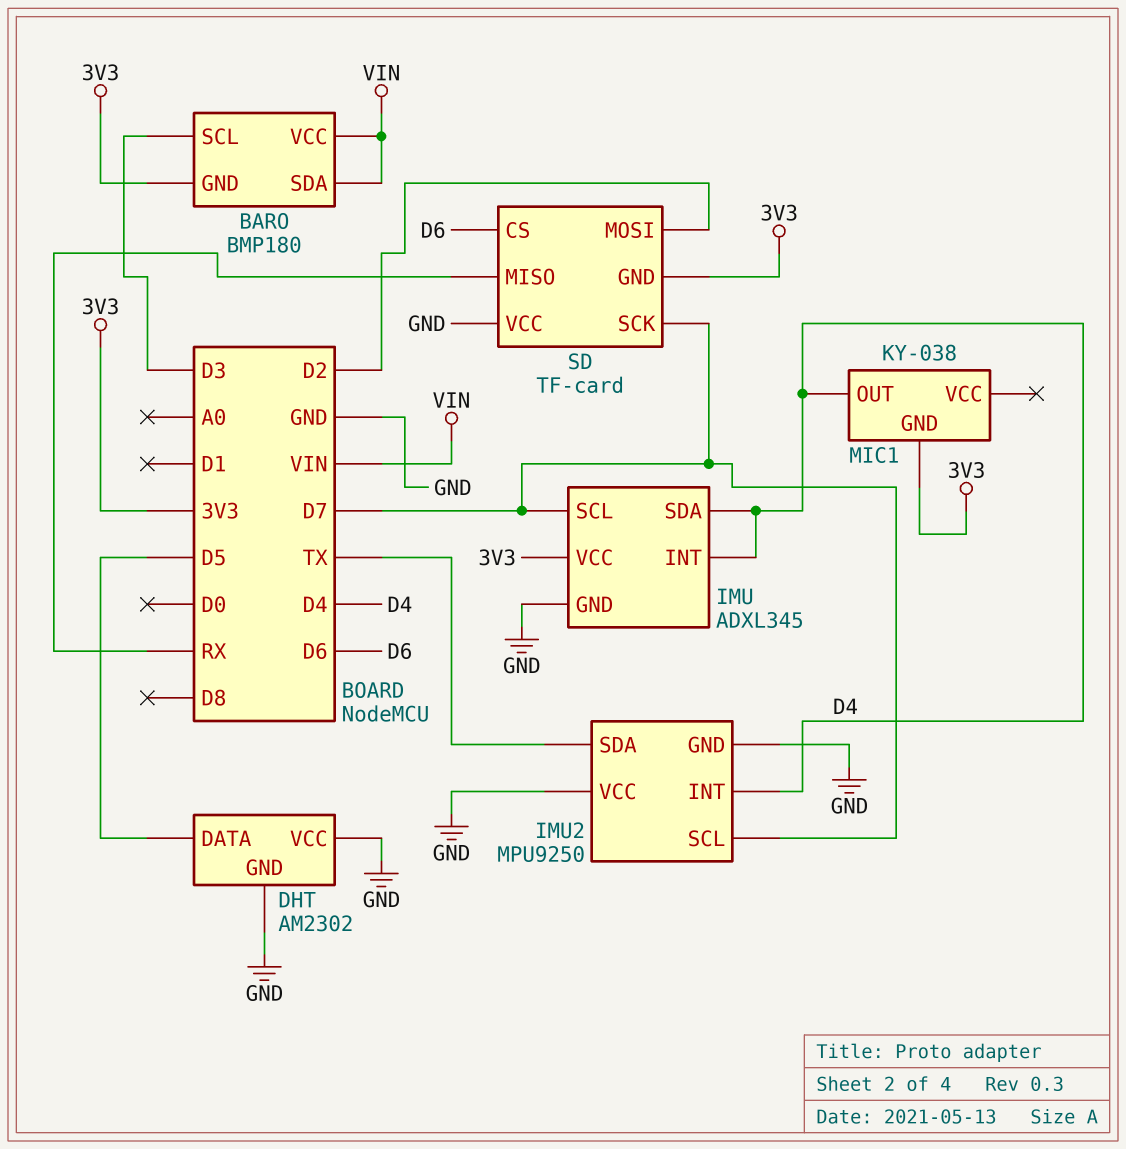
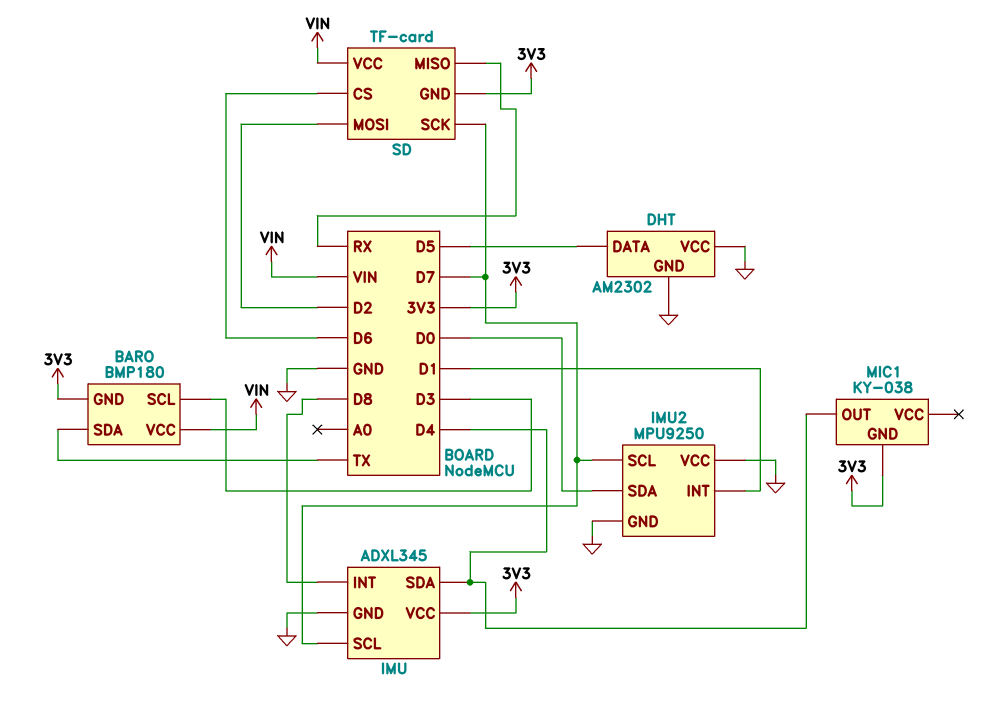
BARO pin SDA: VIN -> TX
IMU pin INT: D4 -> D8
IMU2 pin INT: D4 -> D1
IMU2 pin SDA: TX -> D0
SD pin VCC: GND -> VIN

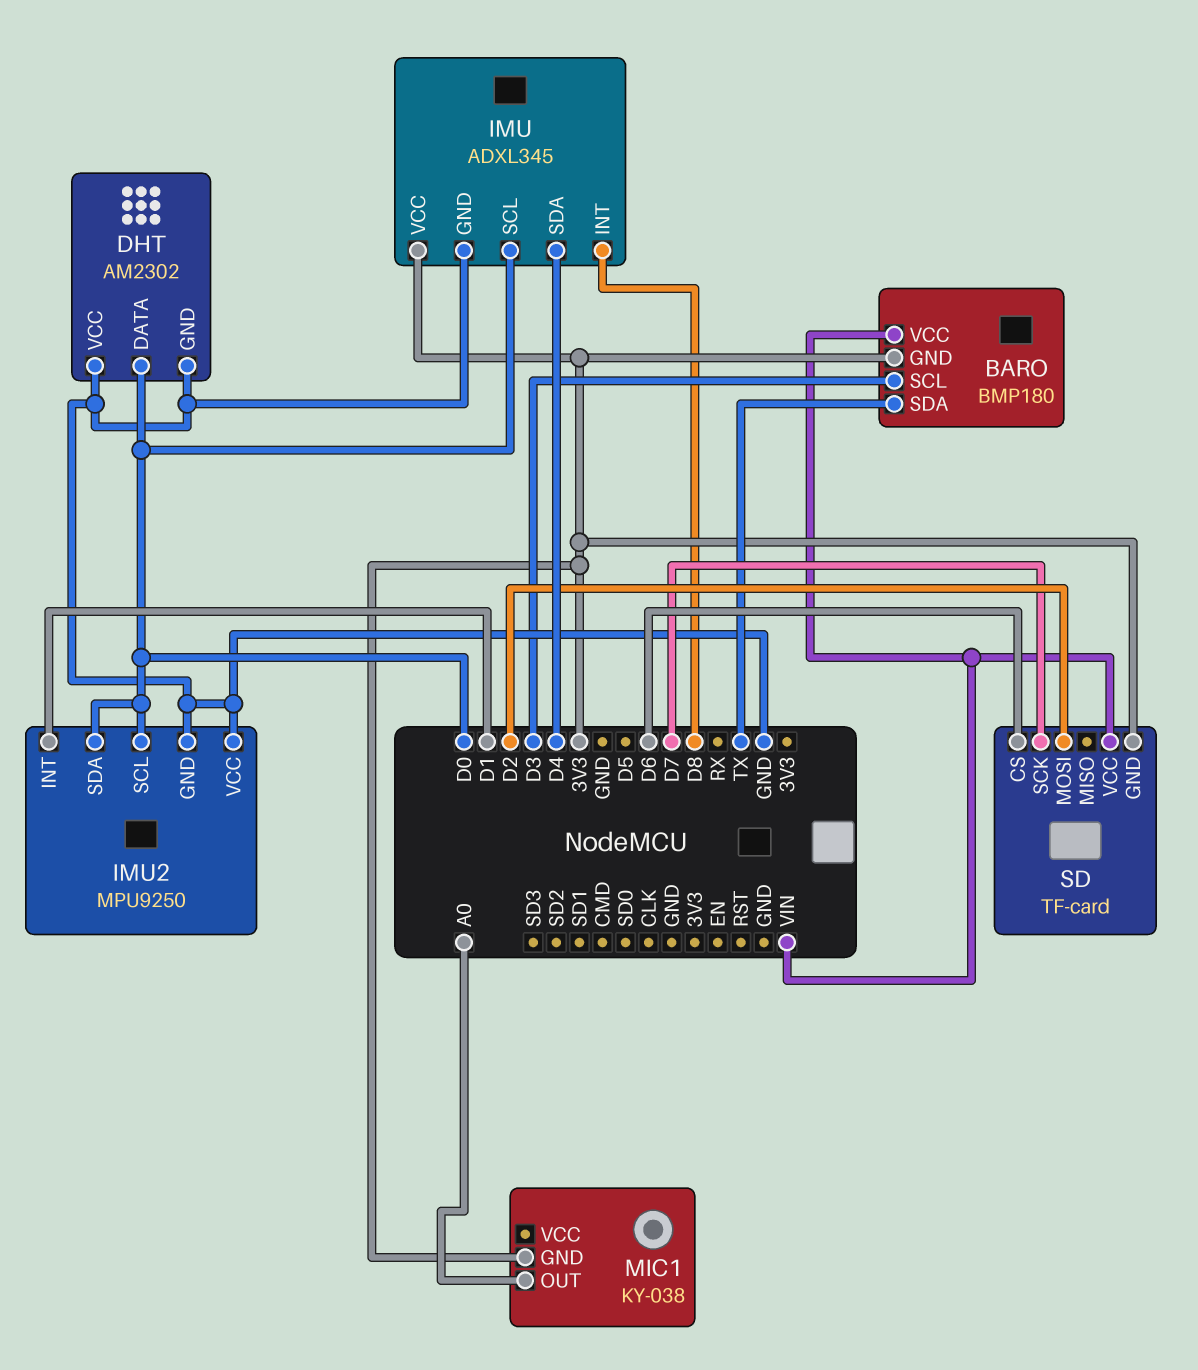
DHT pin DATA: D5 -> D0
IMU pin SCL: D7 -> D0
IMU2 pin SCL: D7 -> D0
MIC1 pin OUT: D4 -> A0
SD pin MISO: RX -> none

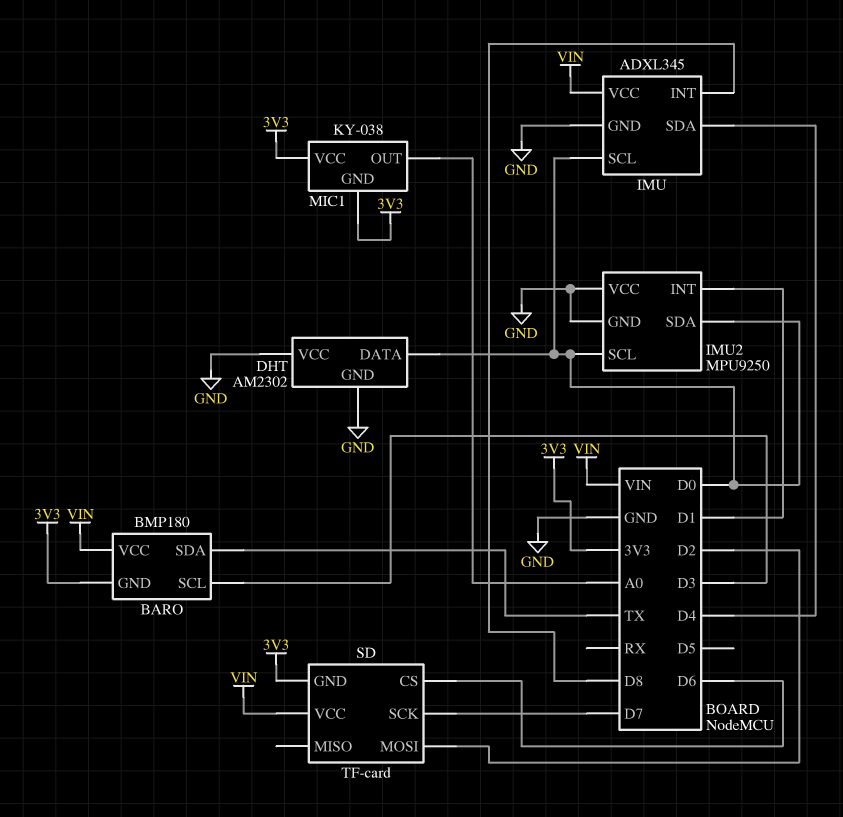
IMU pin VCC: 3V3 -> VIN
MIC1 pin VCC: none -> 3V3

